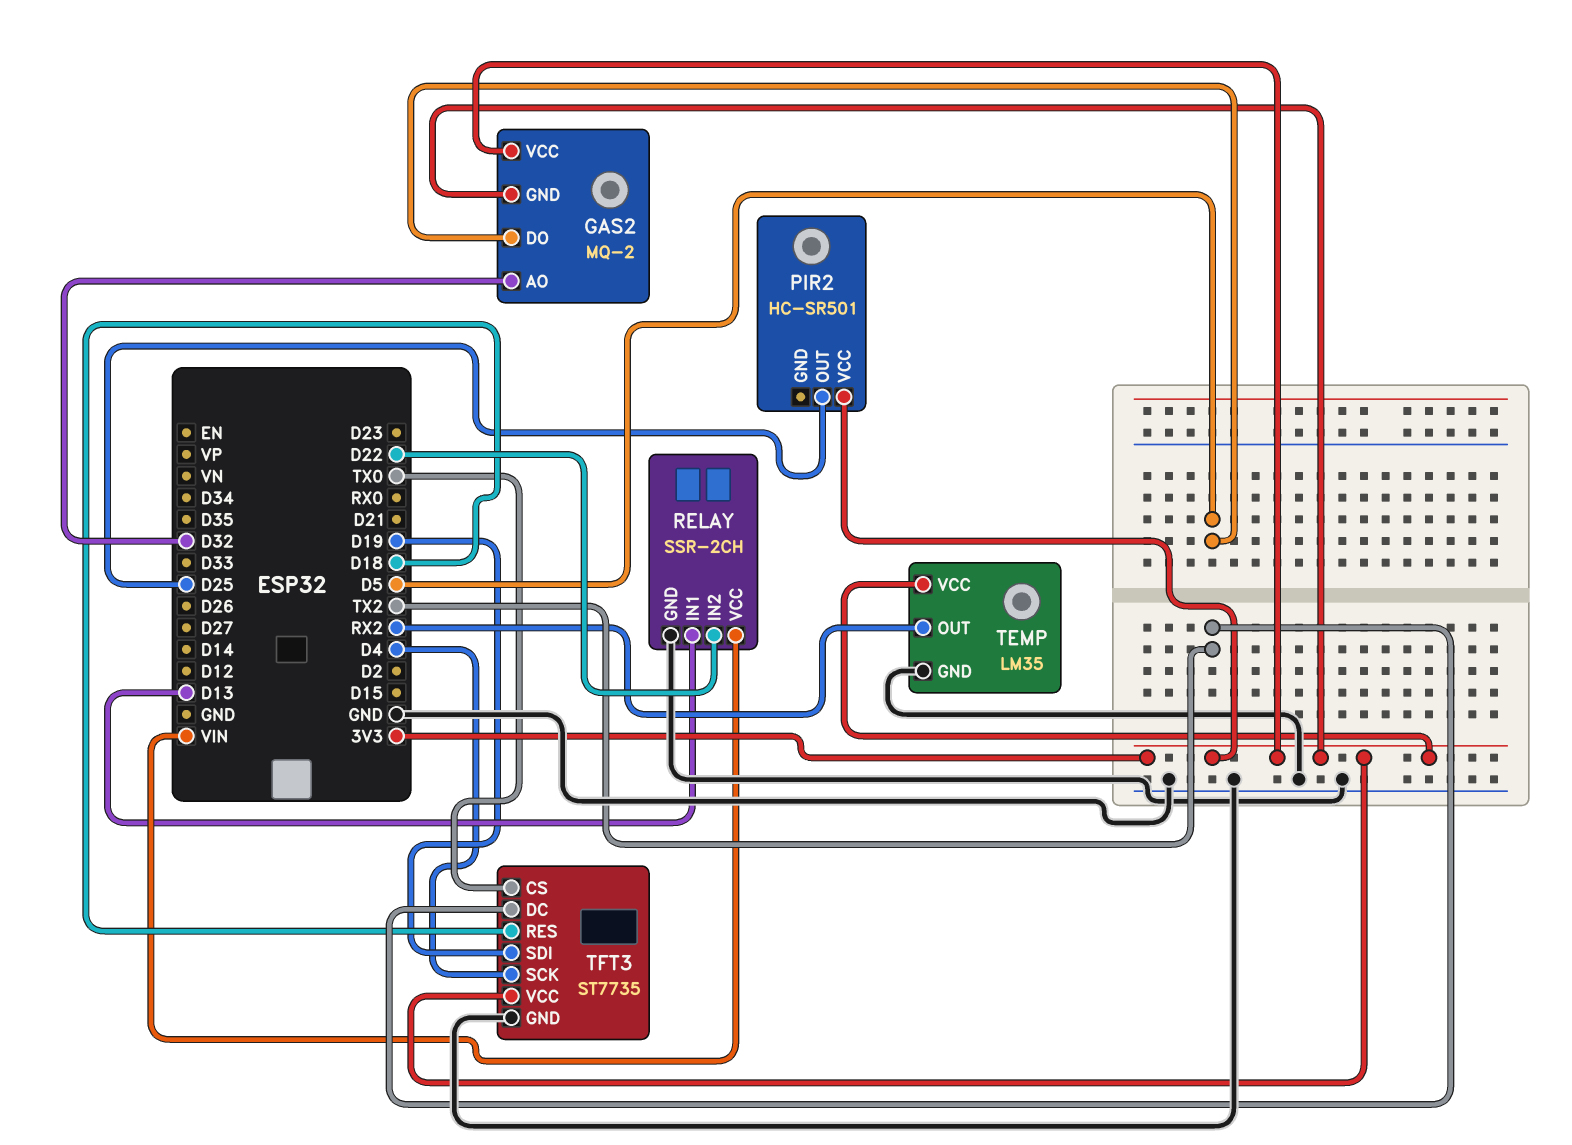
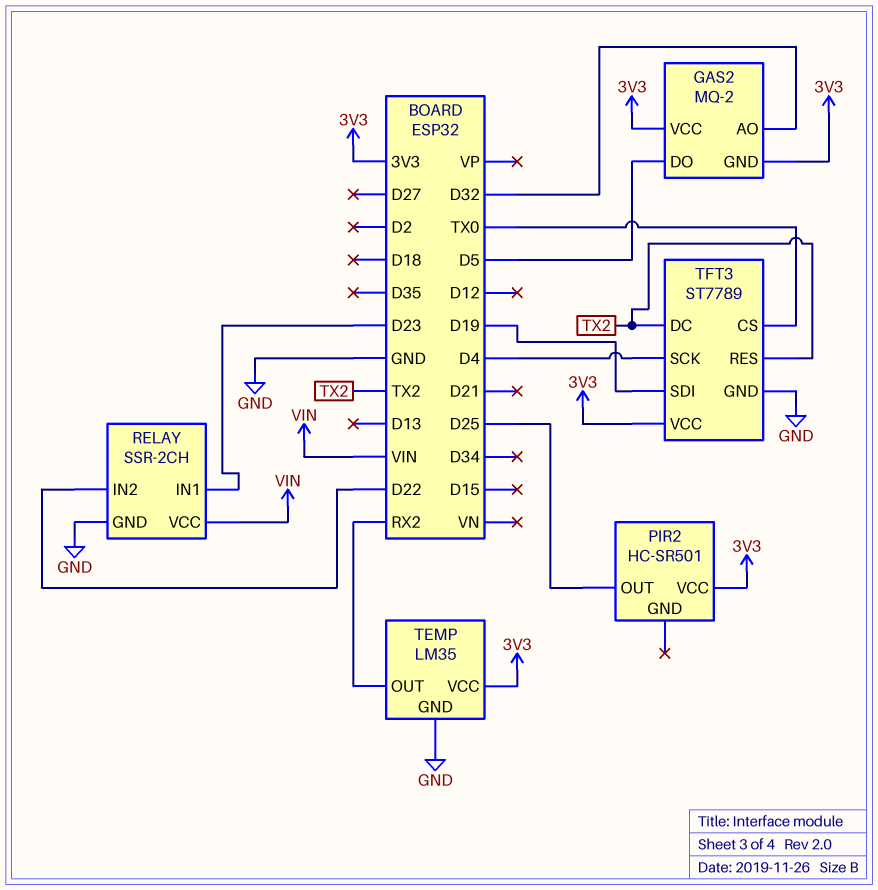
RELAY pin IN1: D13 -> D23
TFT3: ST7735 -> ST7789
TFT3 pin RES: D18 -> TX2

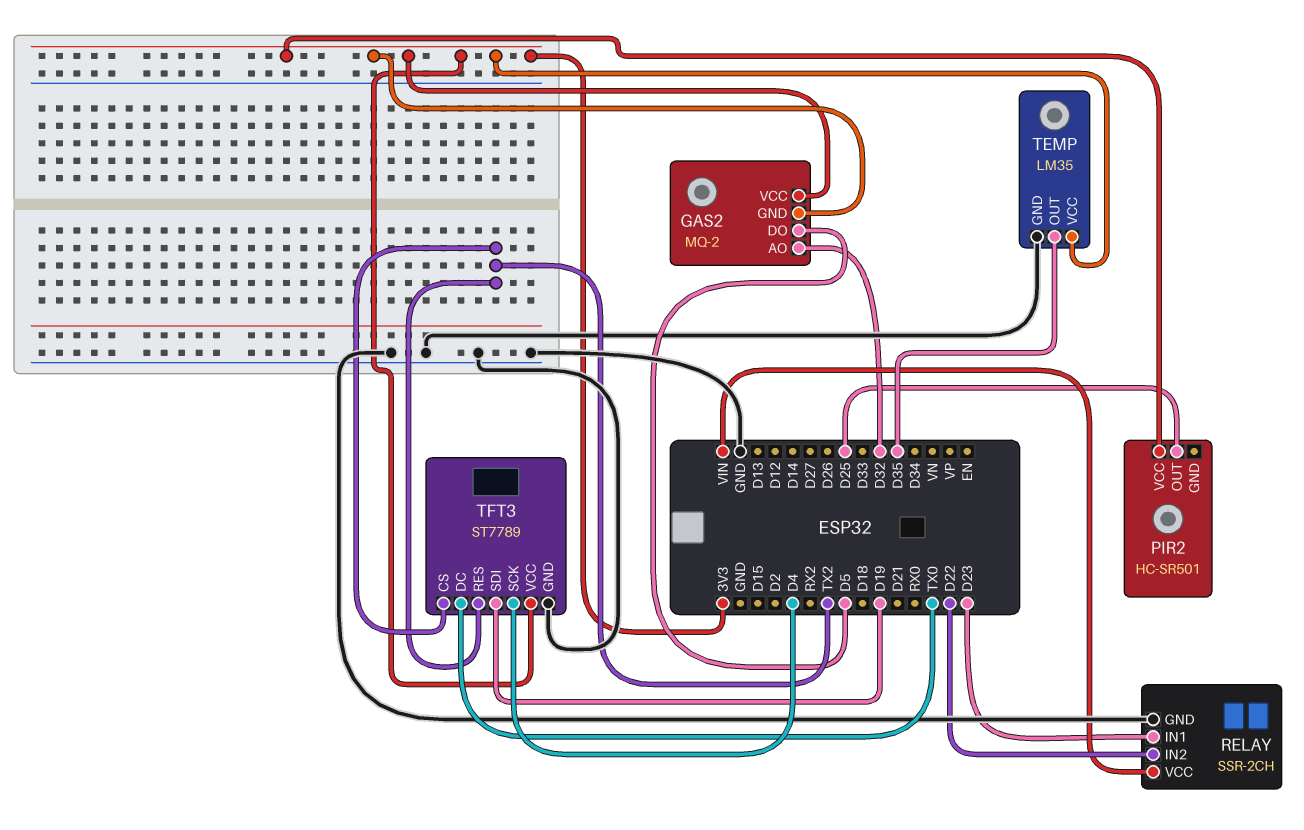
TEMP pin OUT: RX2 -> D35
TFT3 pin CS: TX0 -> TX2
TFT3 pin DC: TX2 -> TX0

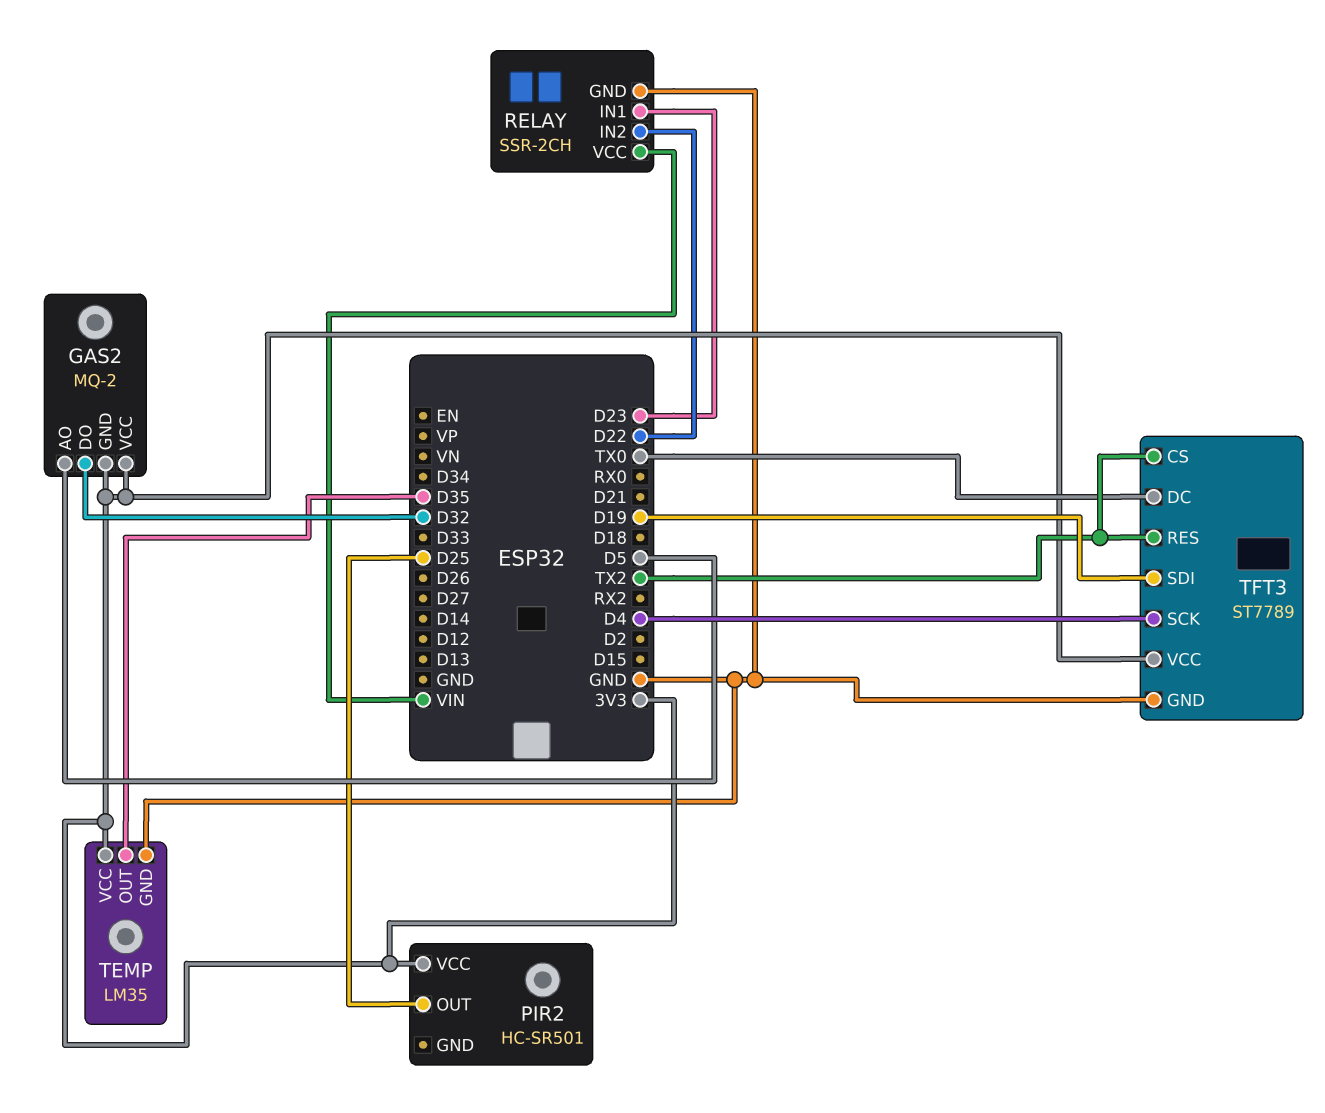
GAS2 pin AO: D32 -> D5
GAS2 pin DO: D5 -> D32

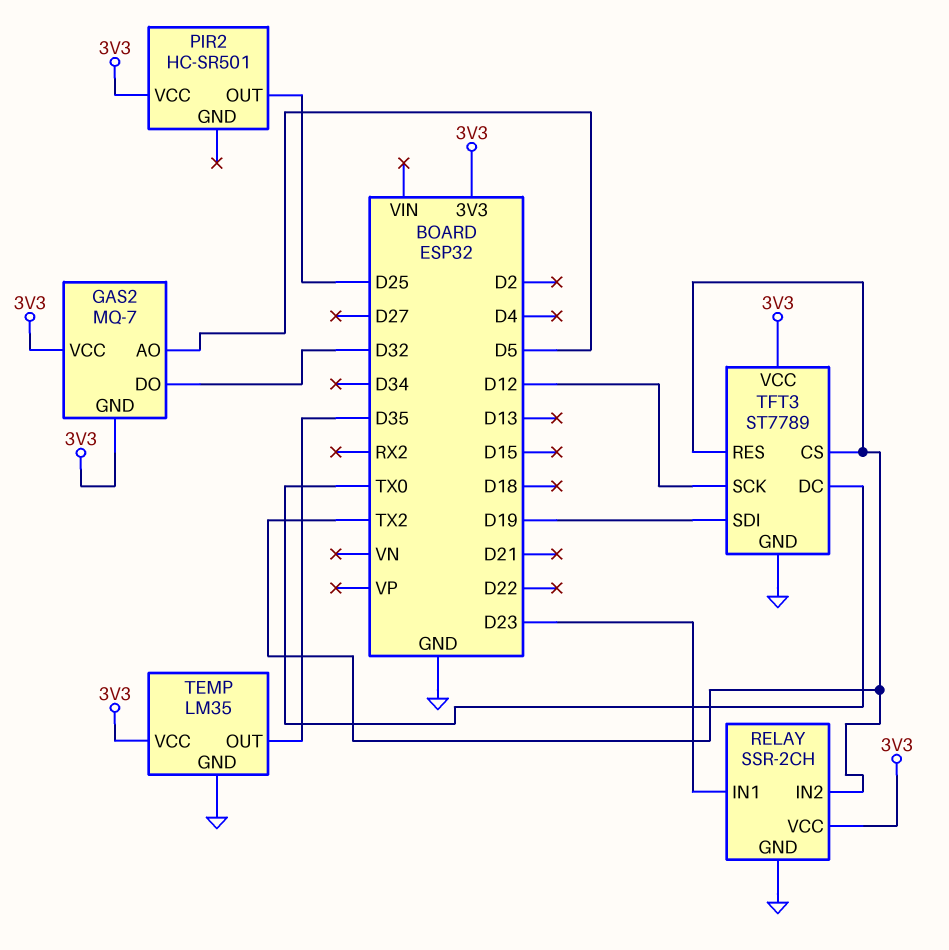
GAS2: MQ-2 -> MQ-7
RELAY pin IN2: D22 -> TX2
RELAY pin VCC: VIN -> 3V3
TFT3 pin SCK: D4 -> D12

